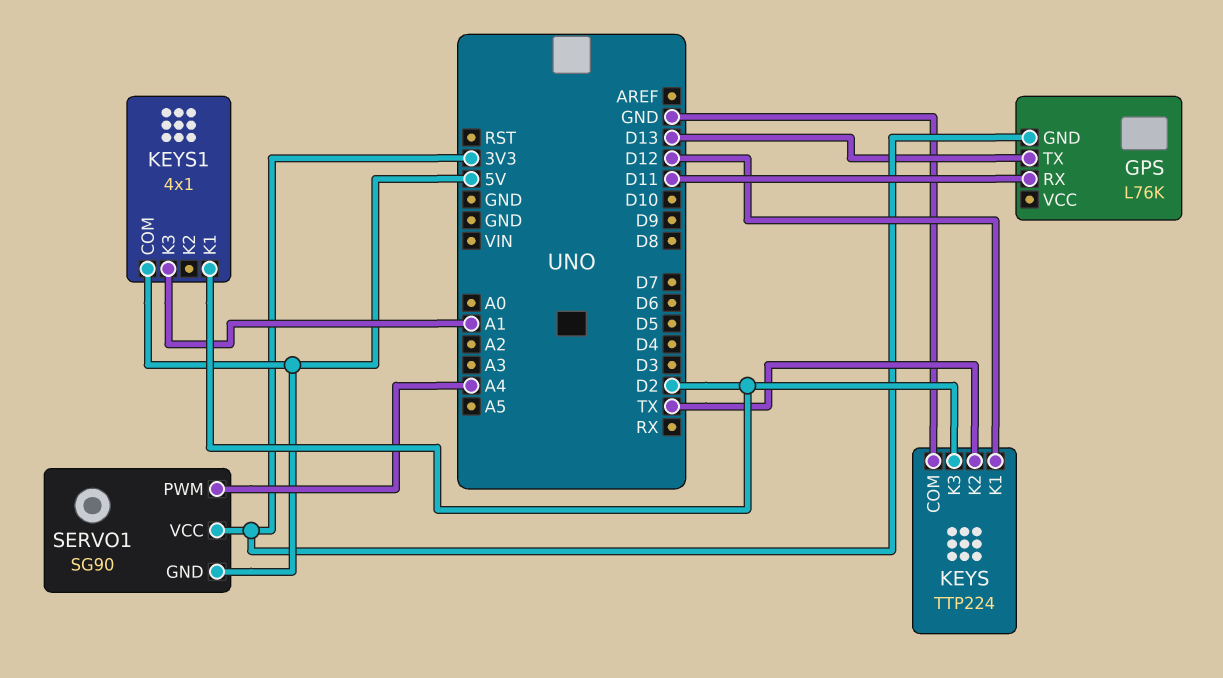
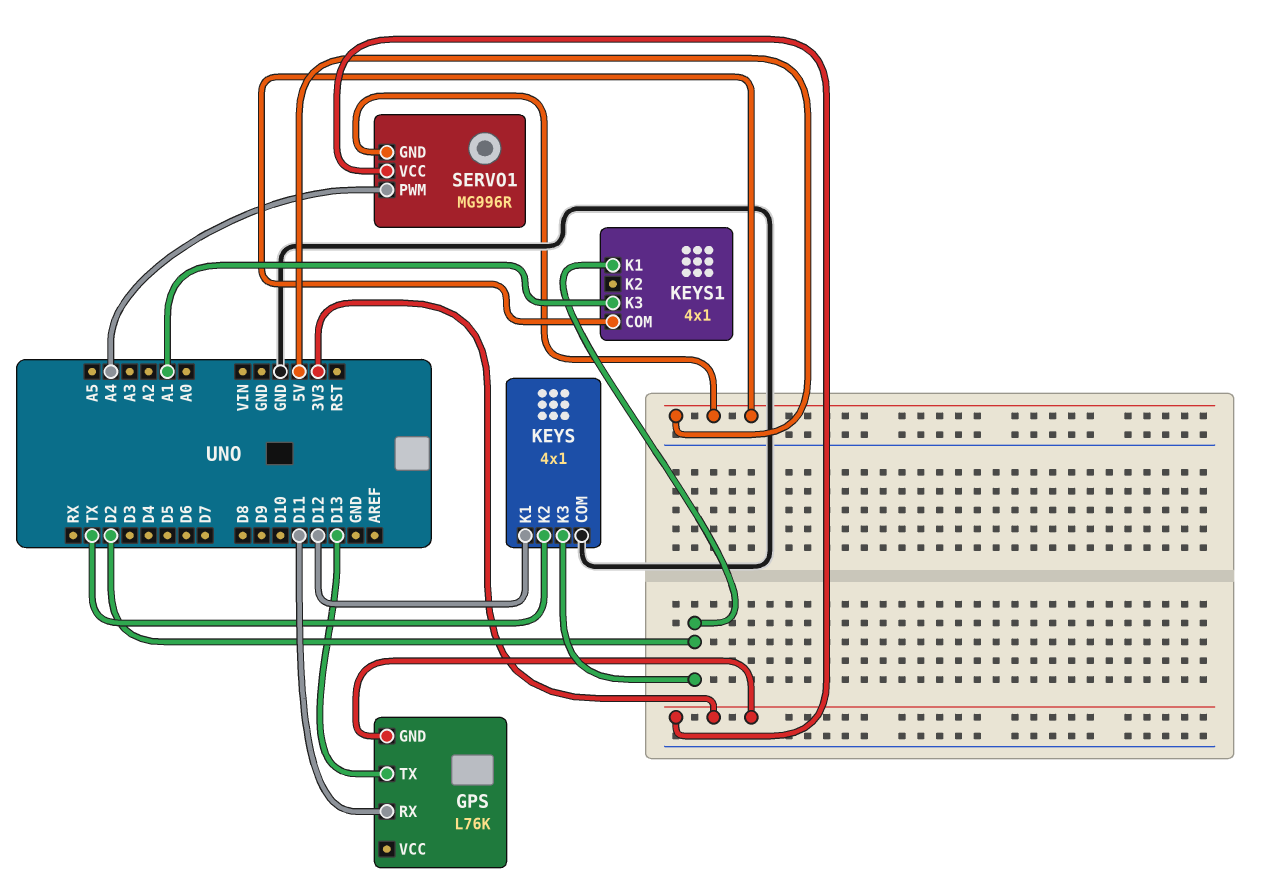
KEYS: TTP224 -> 4x1
SERVO1: SG90 -> MG996R

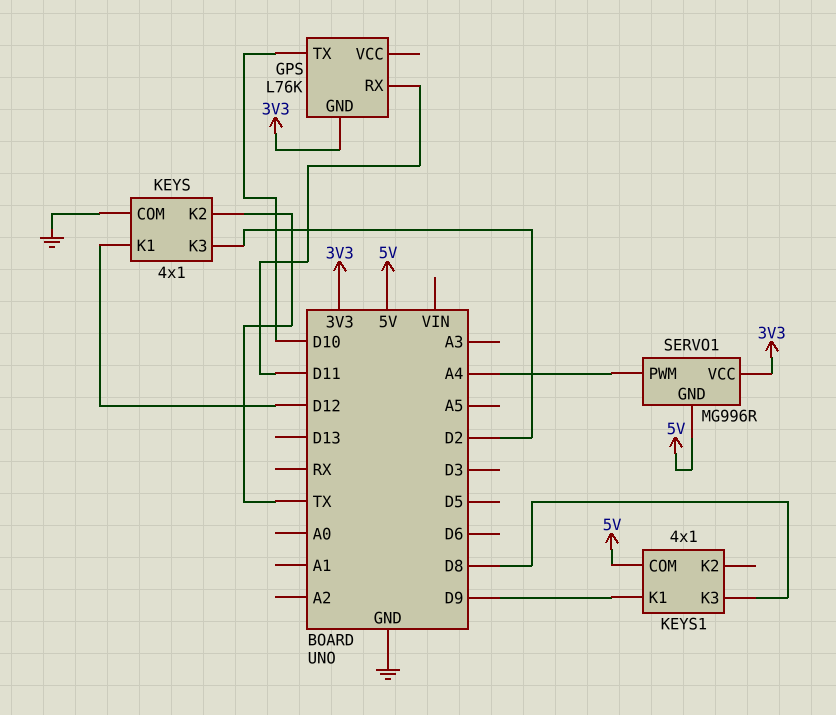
GPS pin TX: D13 -> D10
KEYS1 pin K1: D2 -> D9
KEYS1 pin K3: A1 -> D8

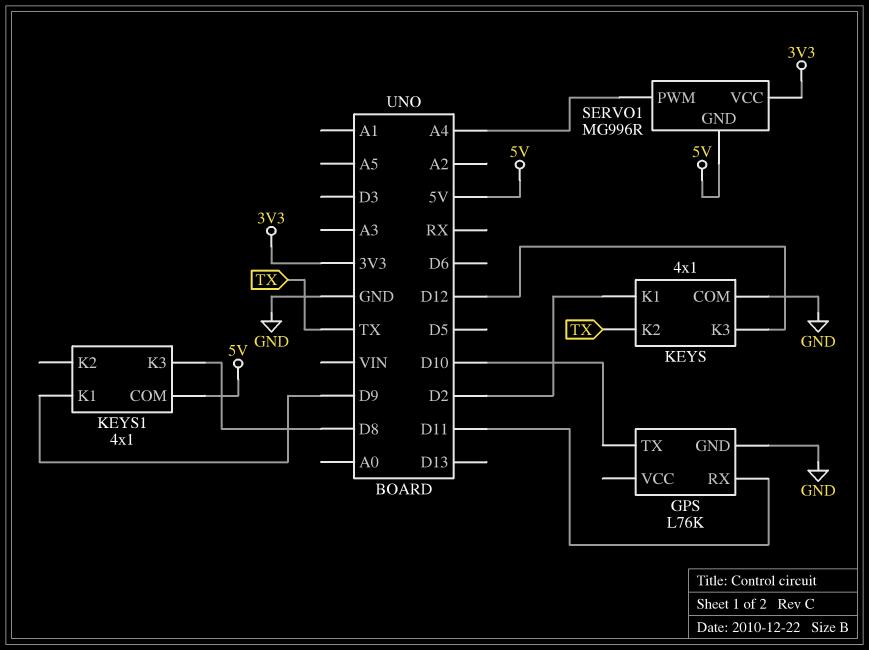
GPS pin GND: 3V3 -> GND
KEYS pin K1: D12 -> D2
KEYS pin K3: D2 -> D12

